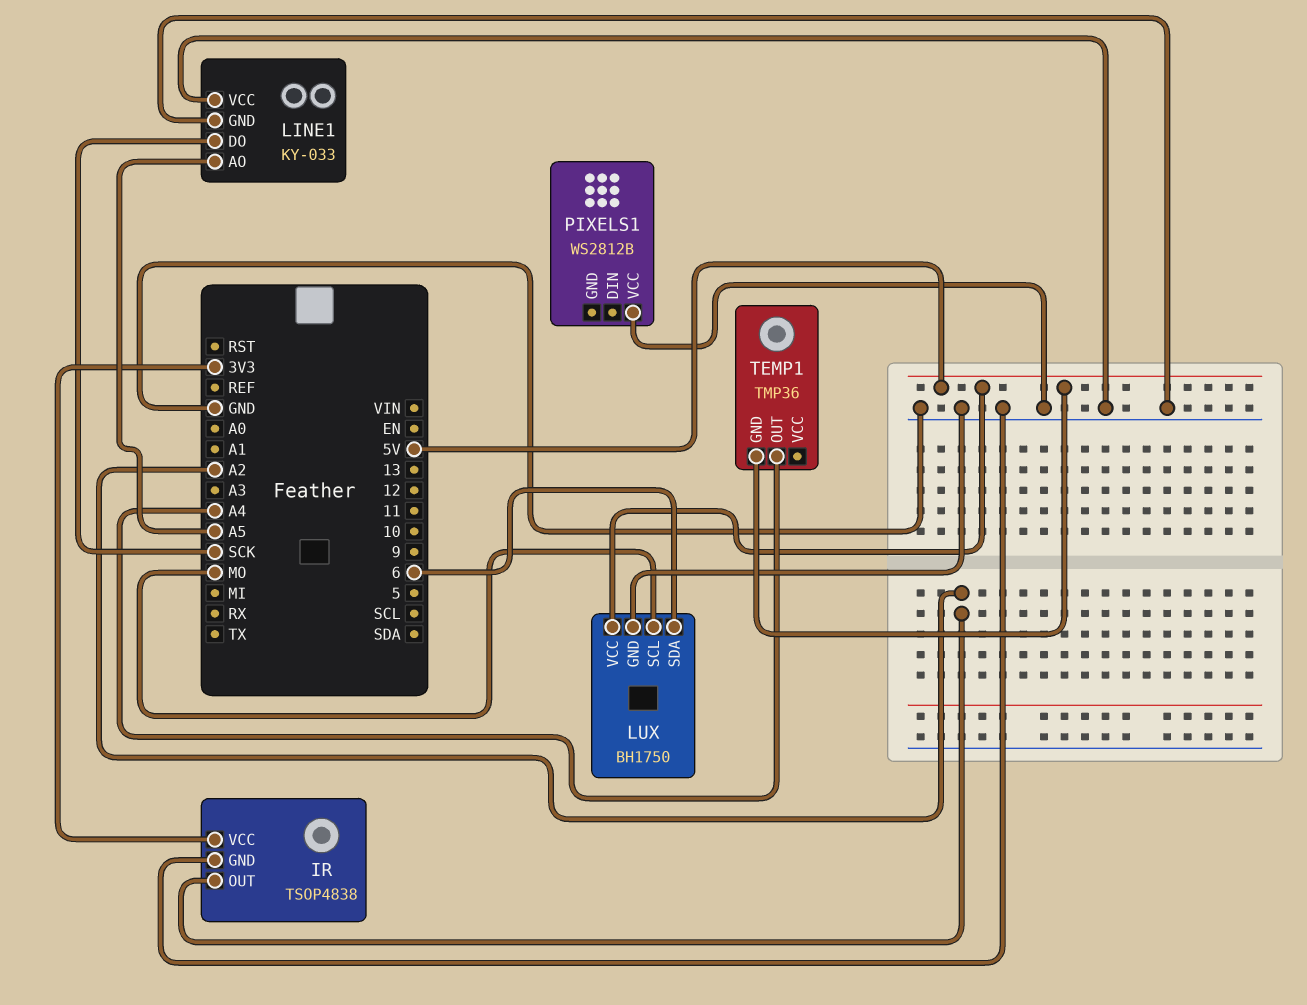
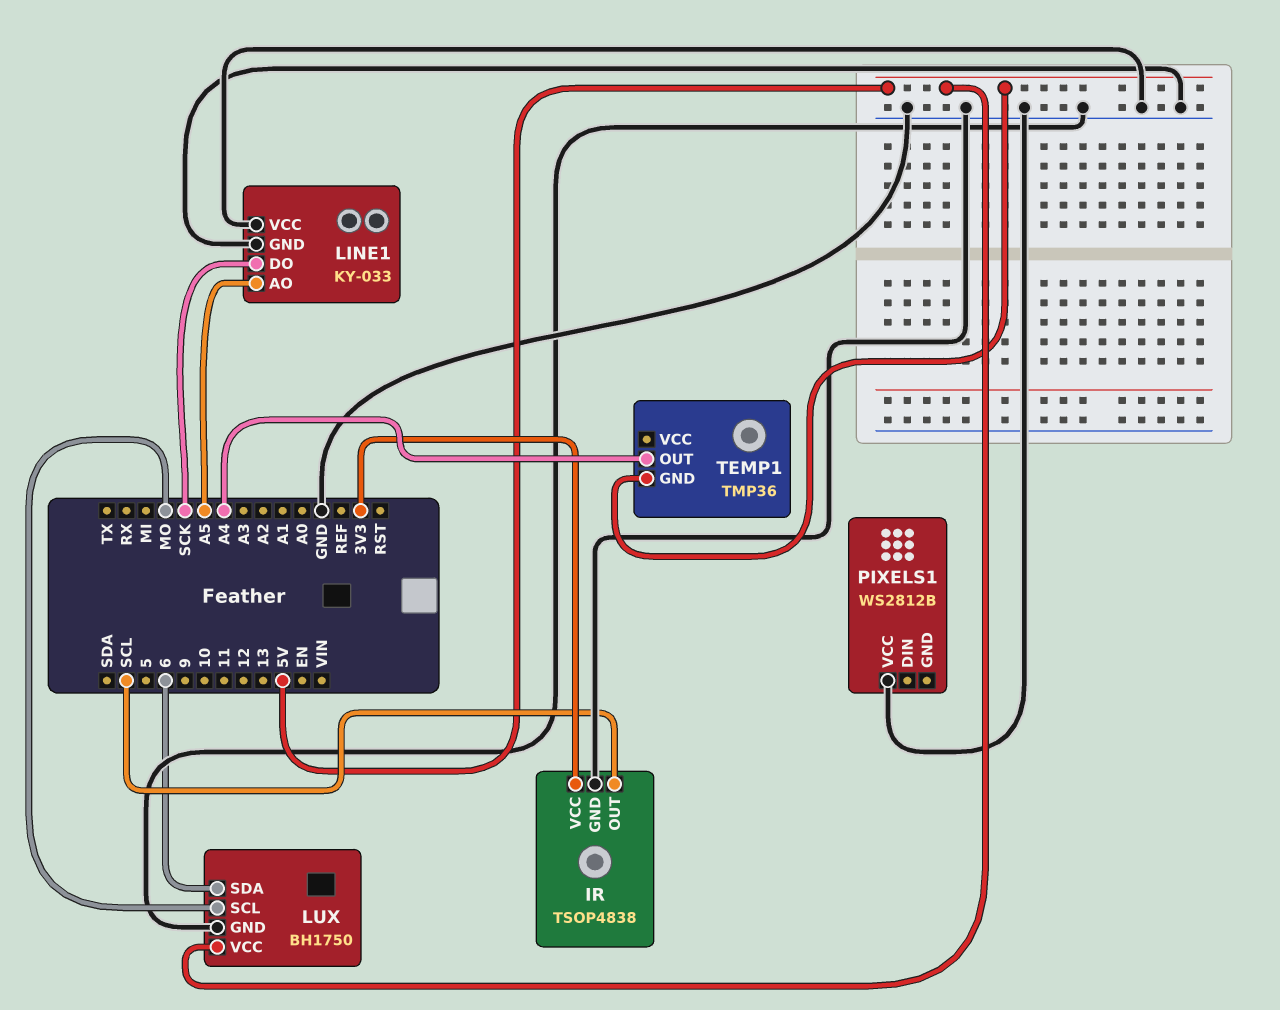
IR pin OUT: A2 -> SCL

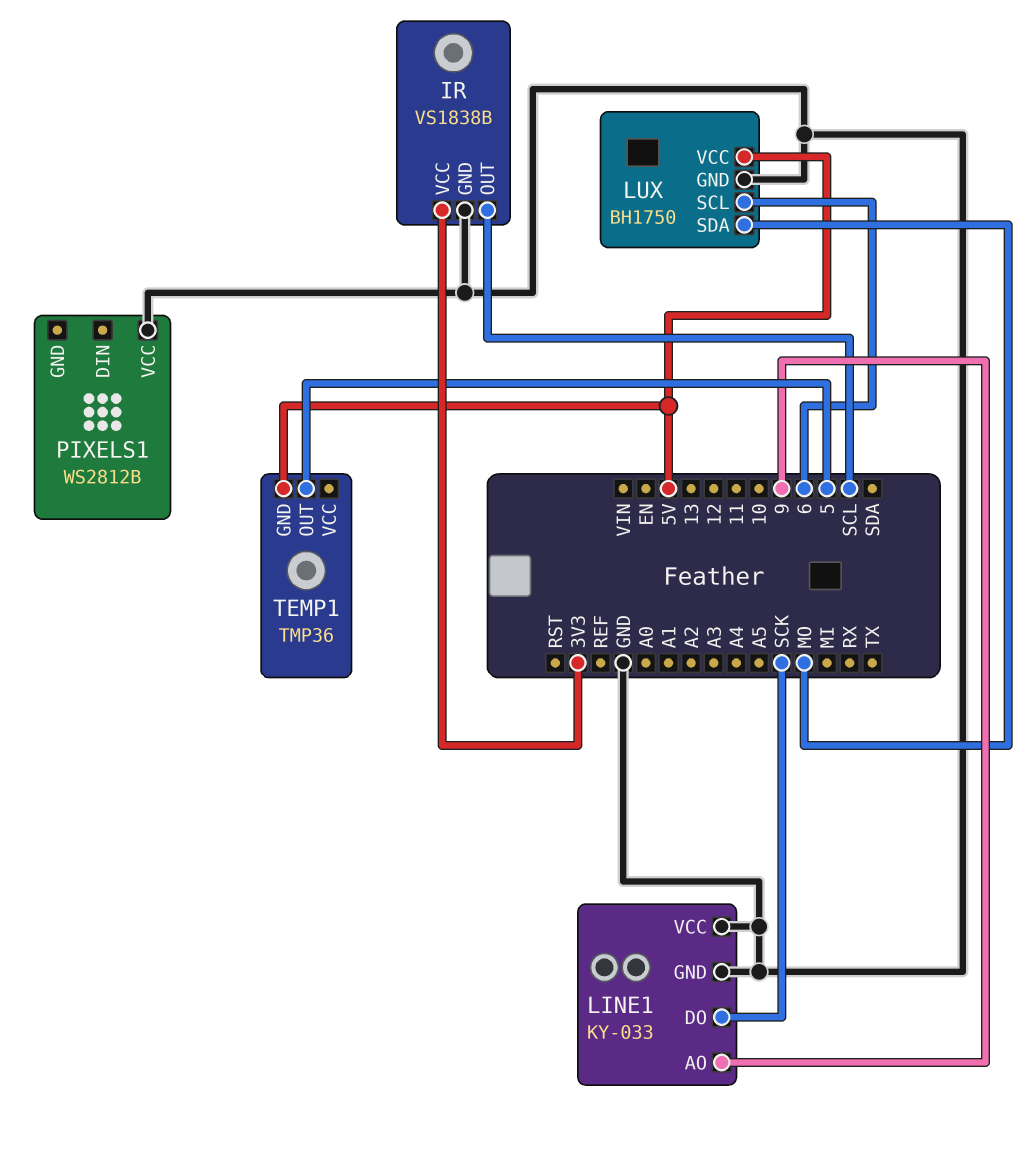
IR: TSOP4838 -> VS1838B
LINE1 pin AO: A5 -> 9
LUX pin SCL: MO -> 6
LUX pin SDA: 6 -> MO
TEMP1 pin OUT: A4 -> 5

